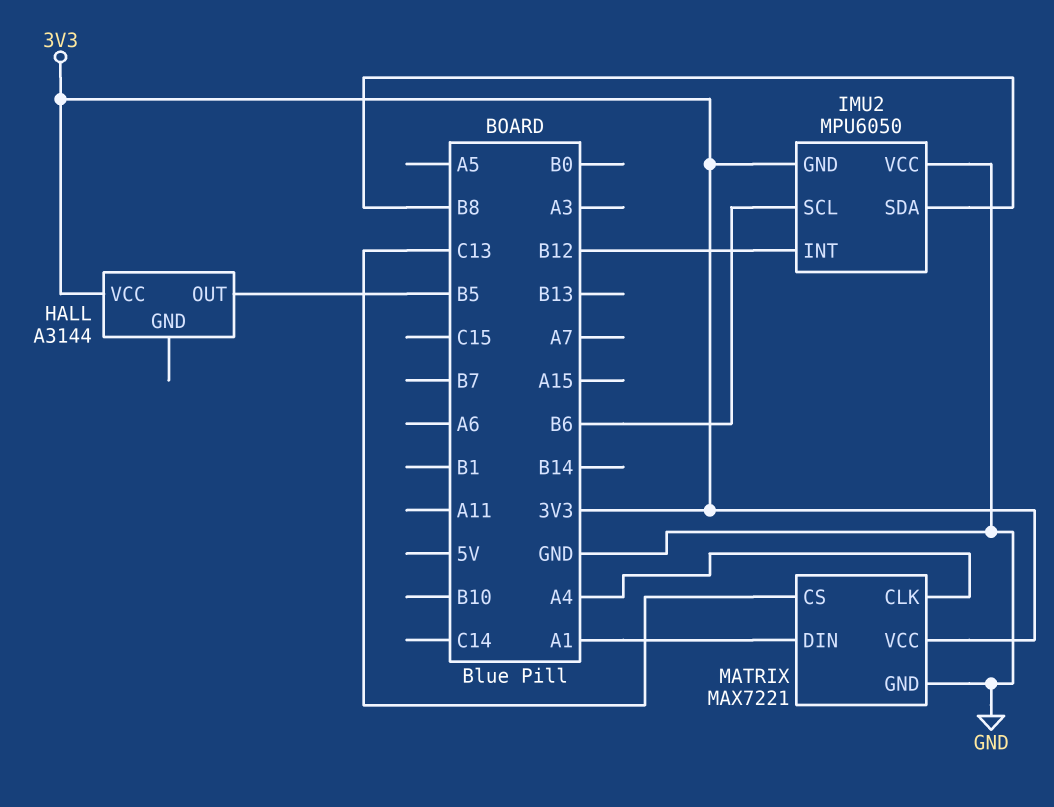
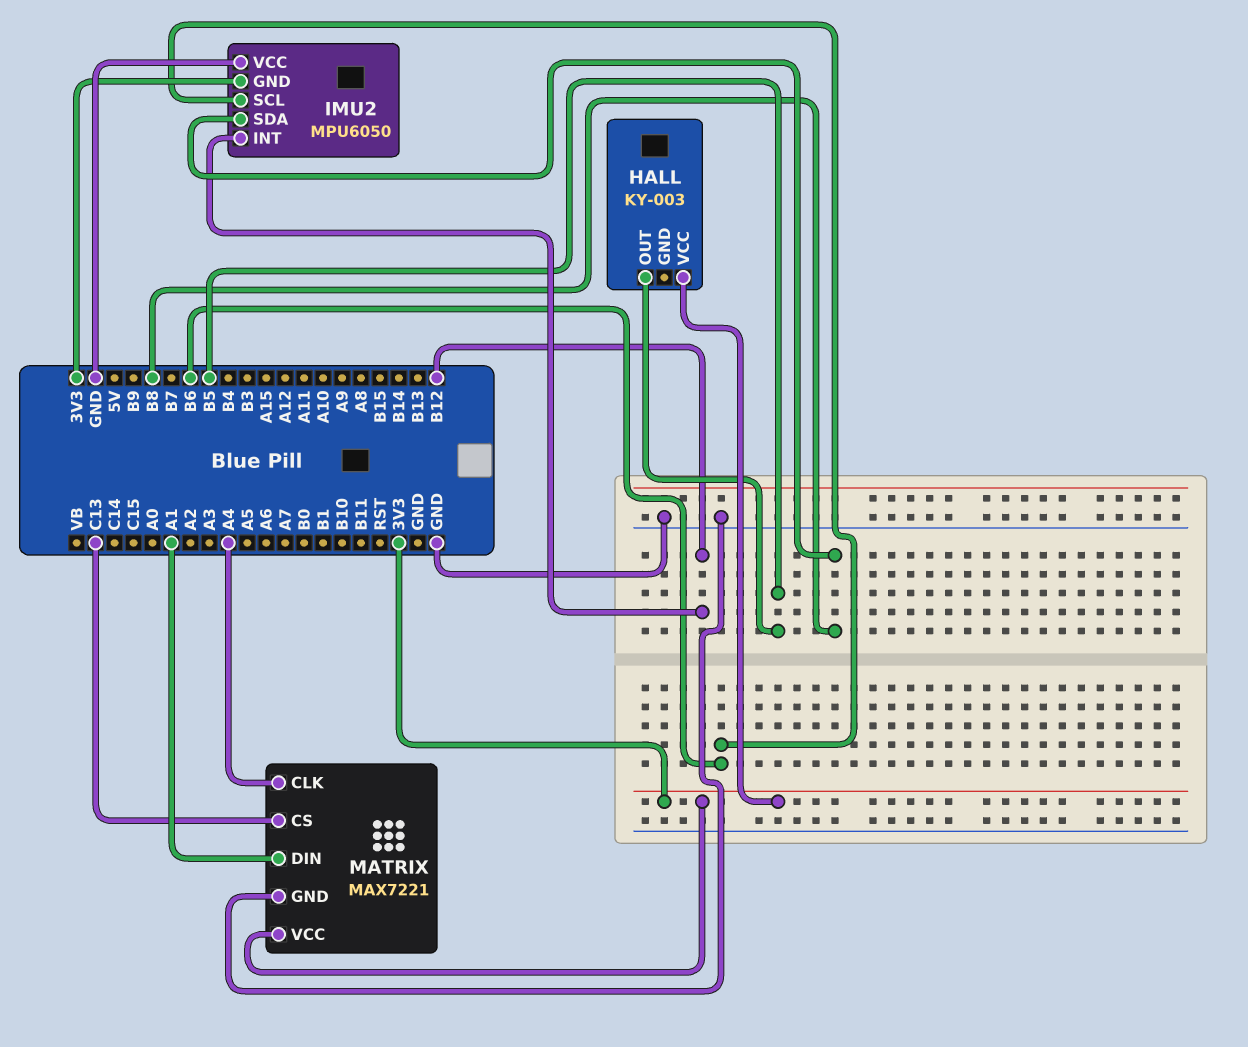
HALL: A3144 -> KY-003

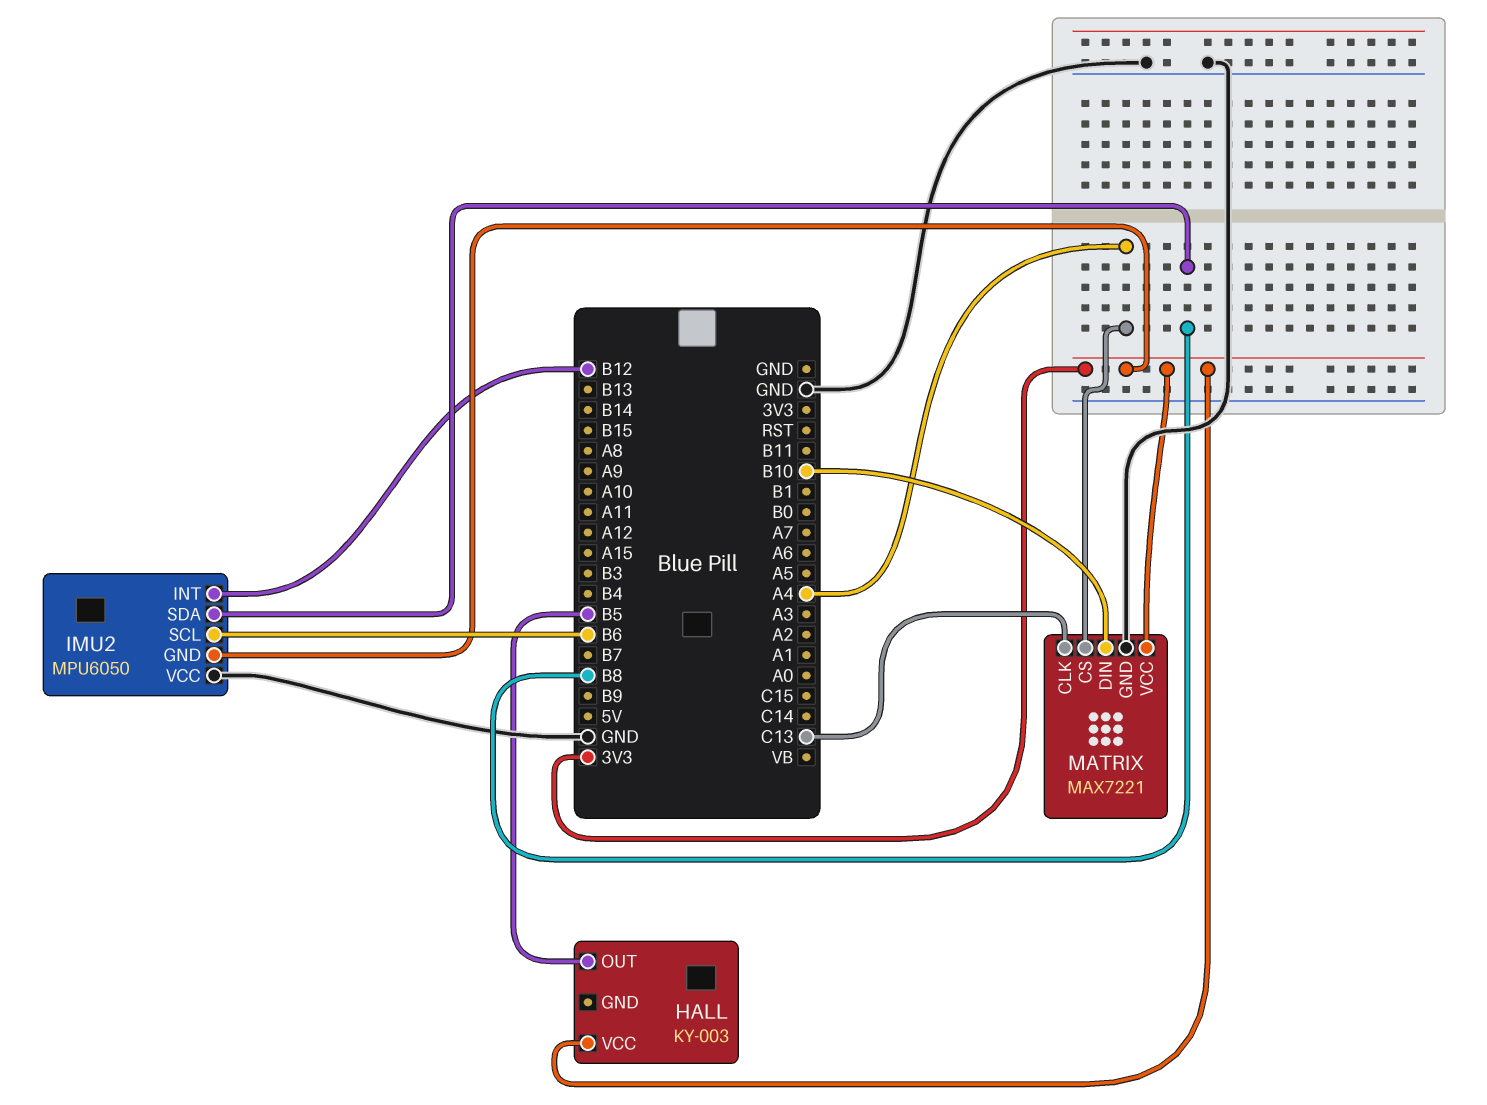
MATRIX pin CLK: A4 -> C13
MATRIX pin CS: C13 -> A4
MATRIX pin DIN: A1 -> B10

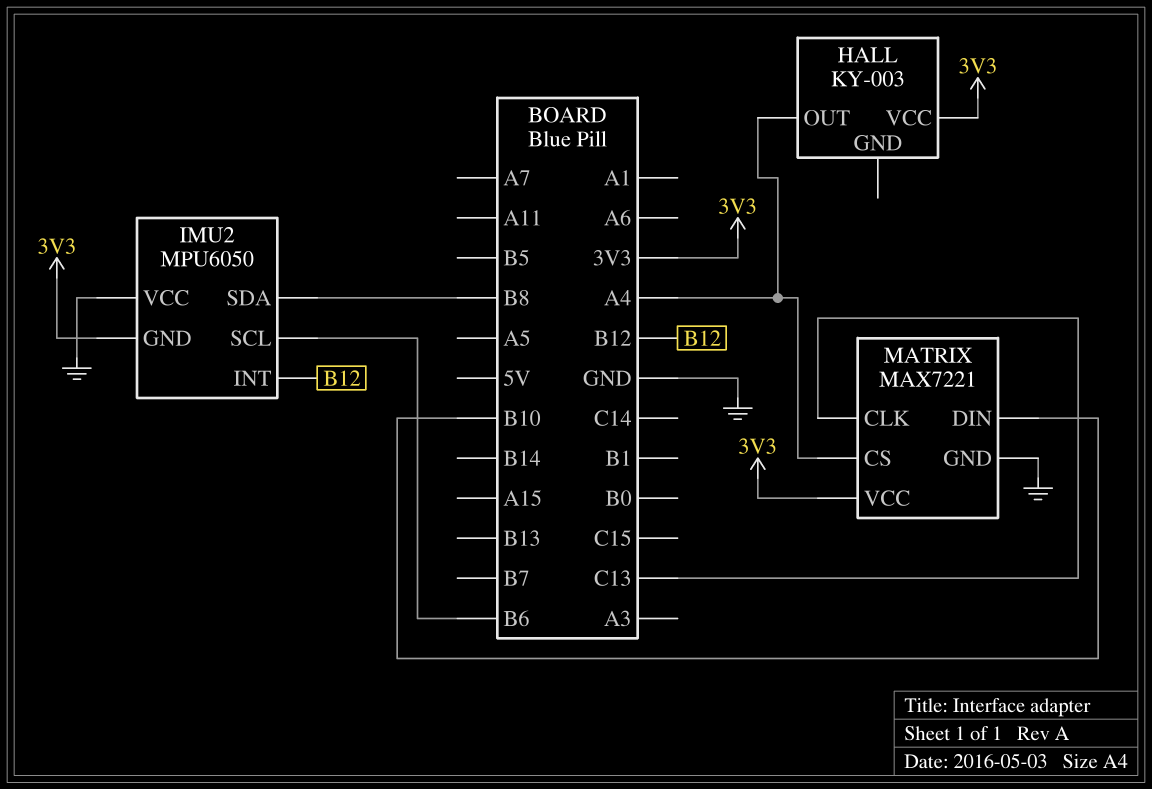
HALL pin OUT: B5 -> A4

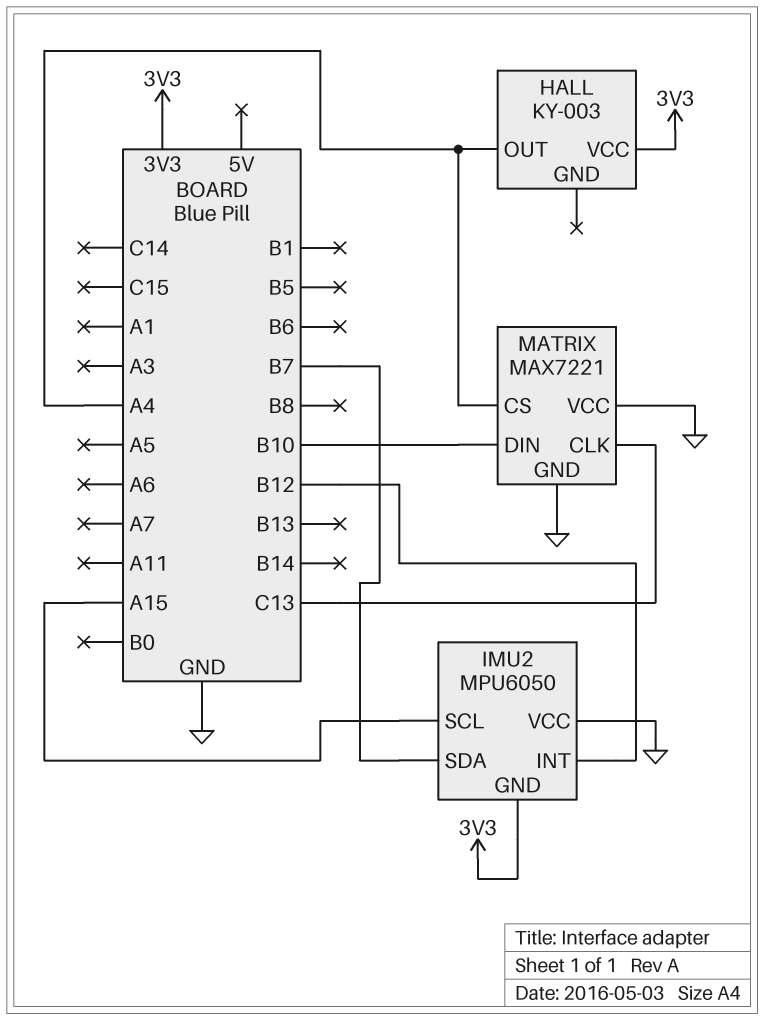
IMU2 pin SCL: B6 -> A15
IMU2 pin SDA: B8 -> B7
MATRIX pin VCC: 3V3 -> GND

